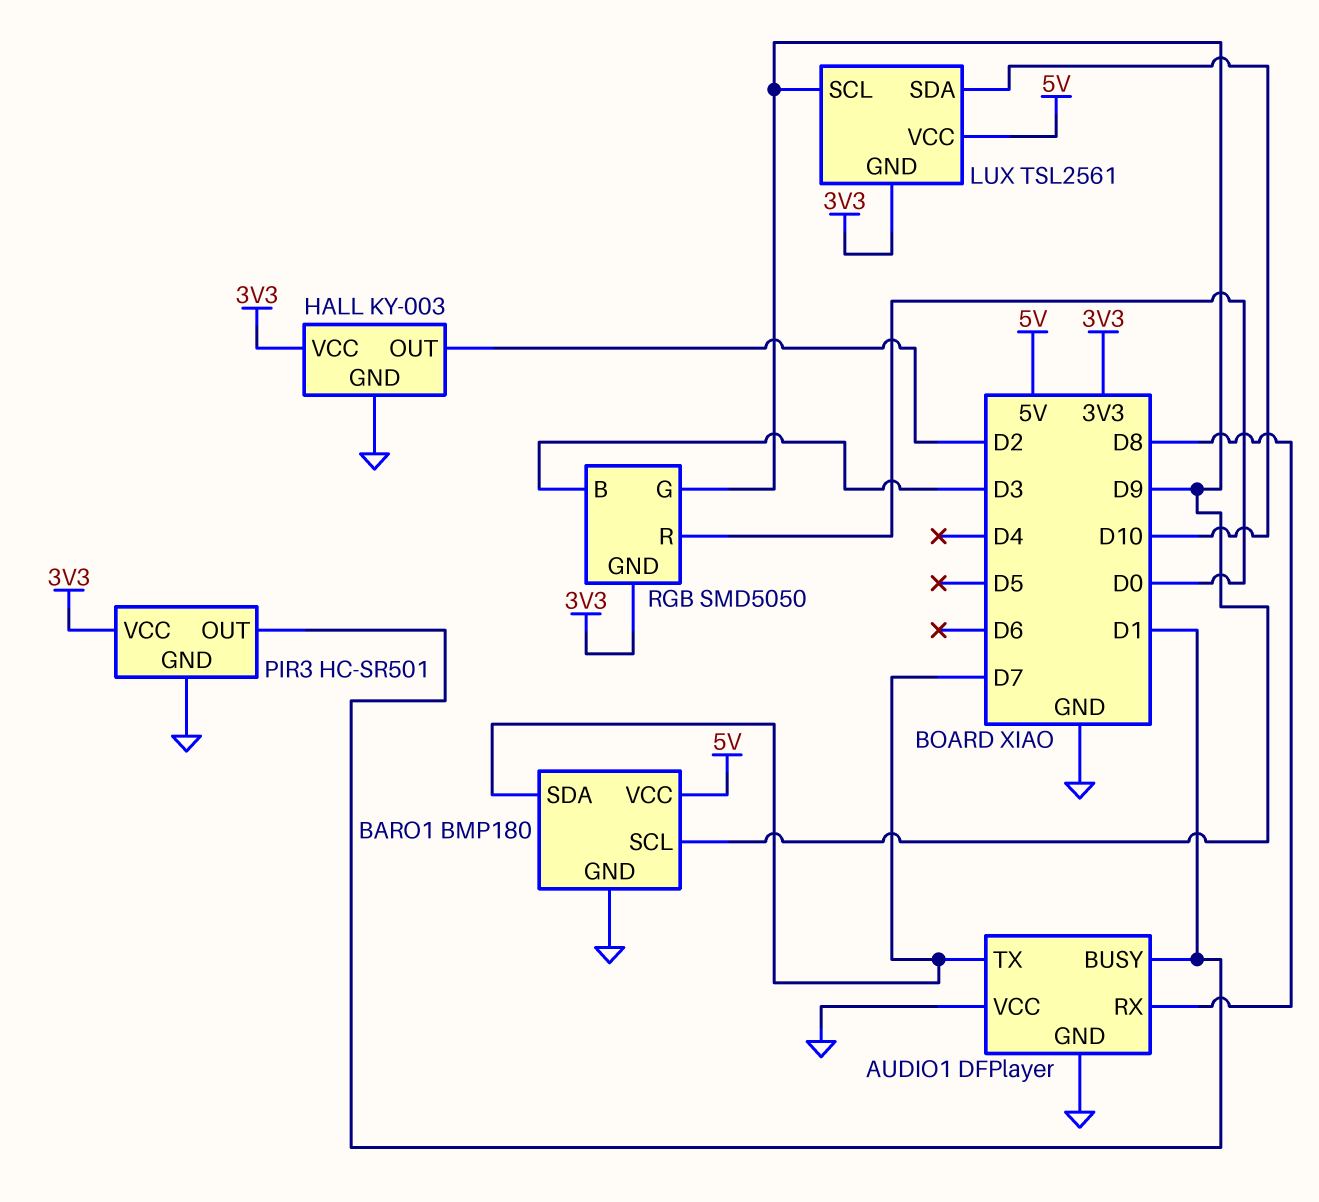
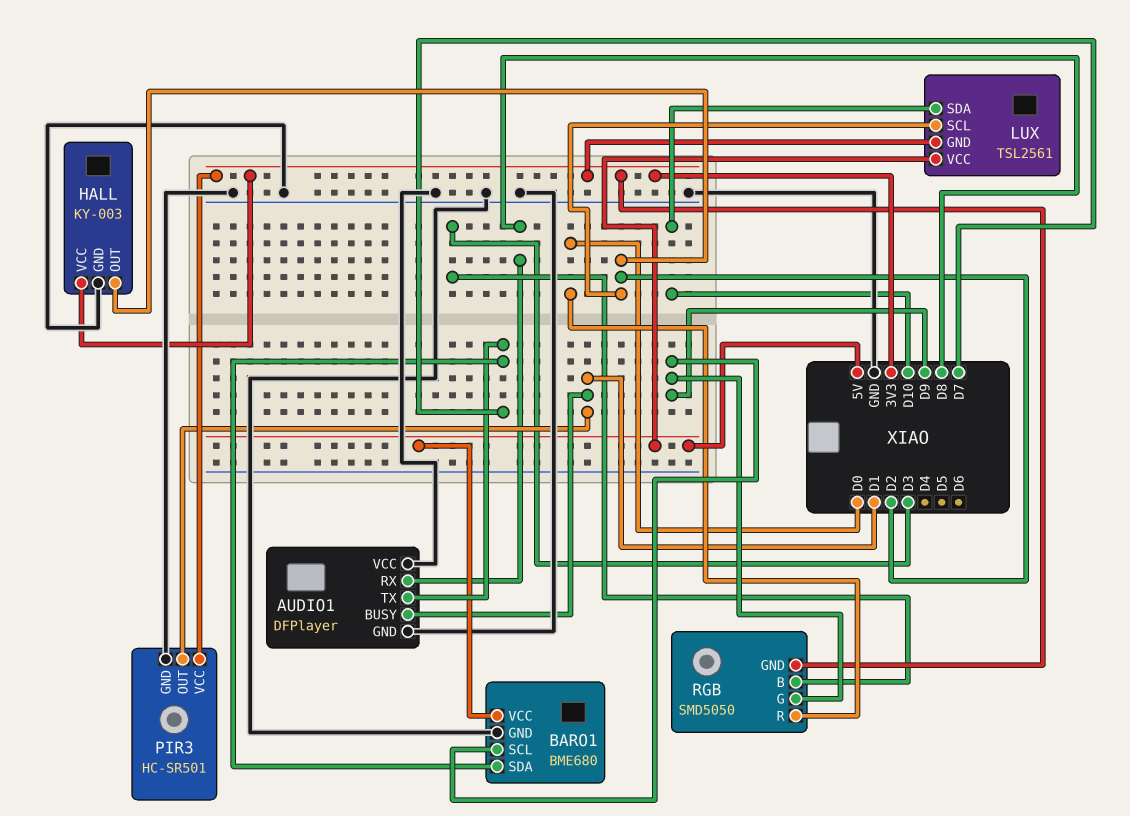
BARO1: BMP180 -> BME680
LUX pin SCL: D9 -> D2

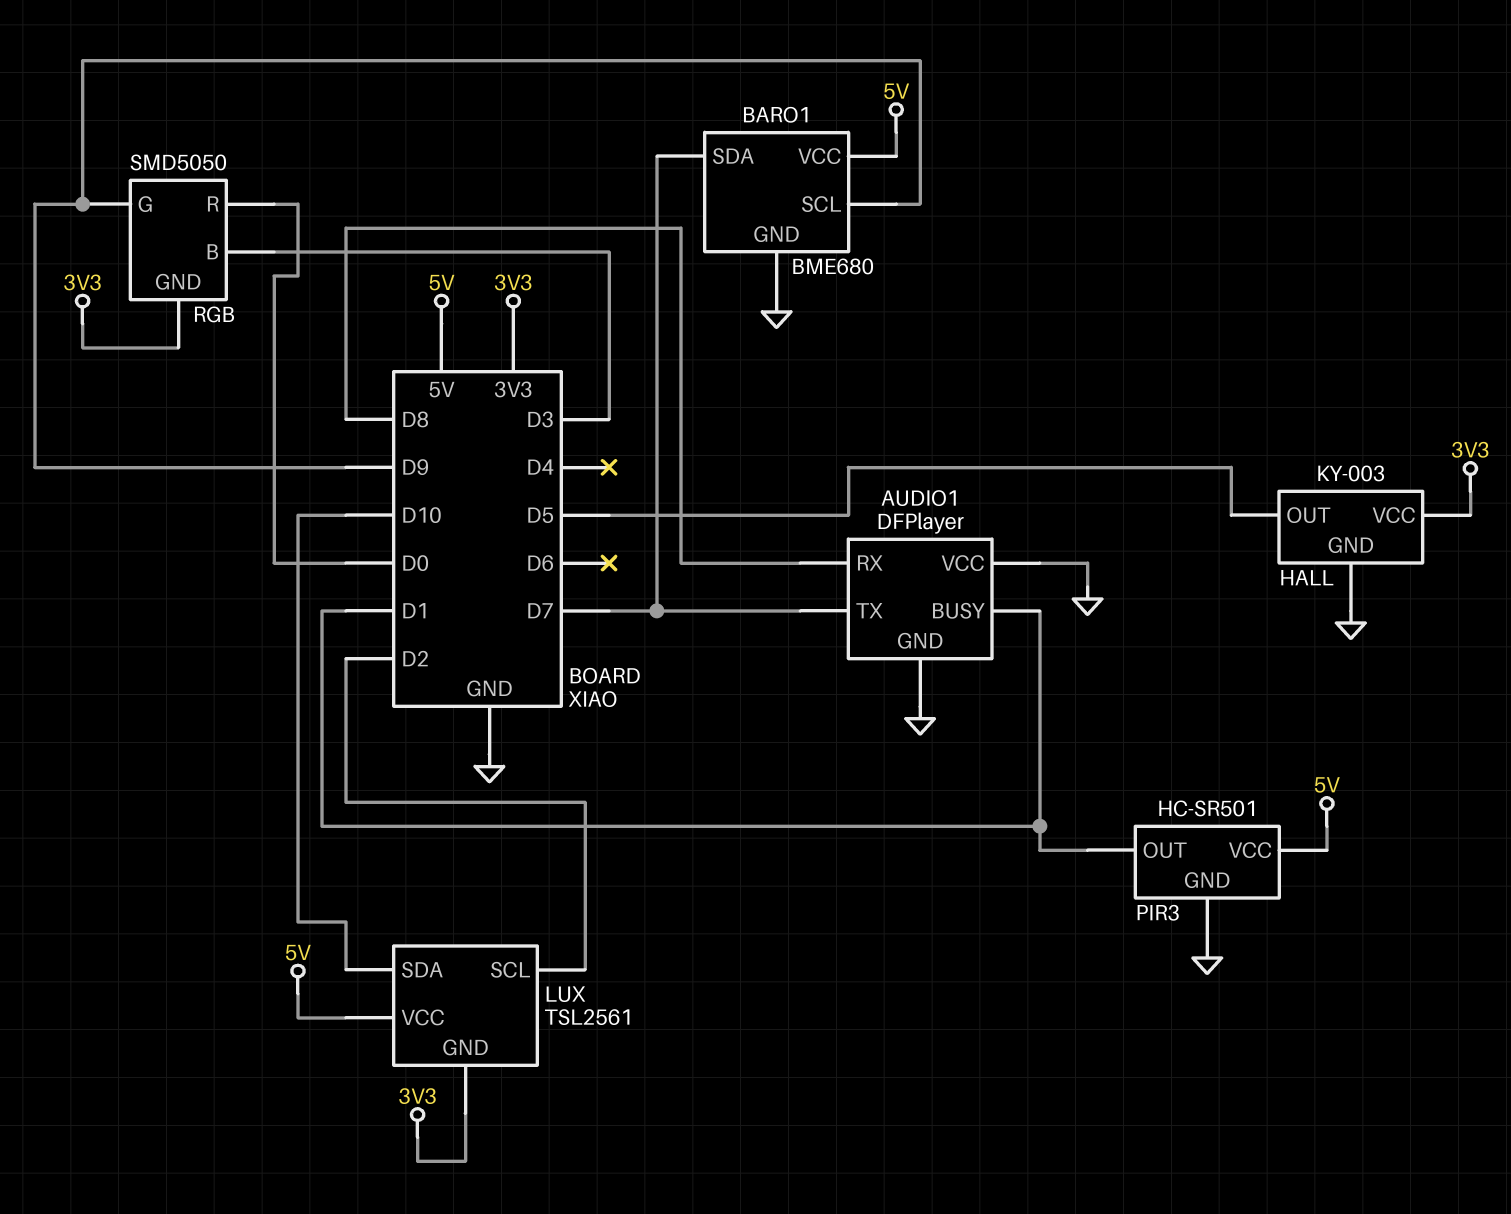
HALL pin OUT: D2 -> D5
PIR3 pin VCC: 3V3 -> 5V

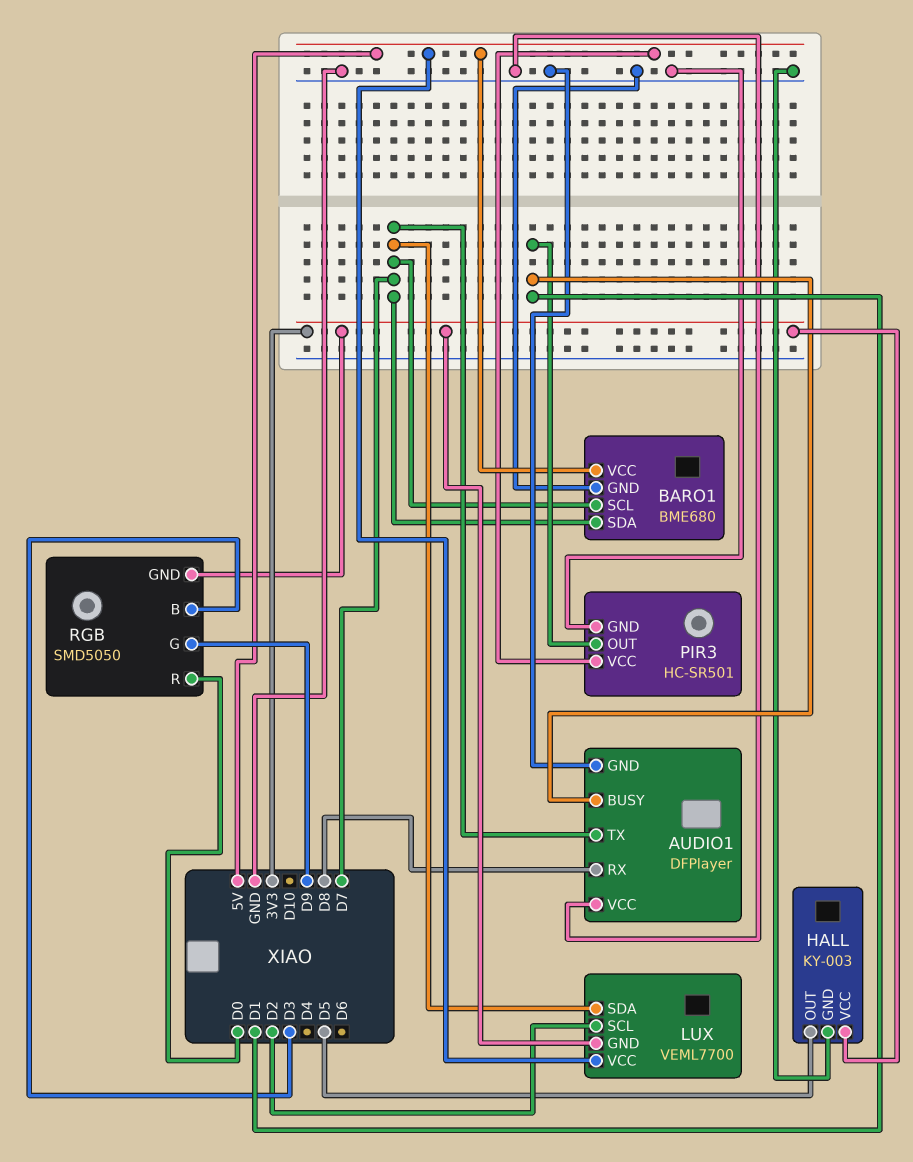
BARO1 pin SCL: D9 -> D7
LUX: TSL2561 -> VEML7700
LUX pin SDA: D10 -> D7

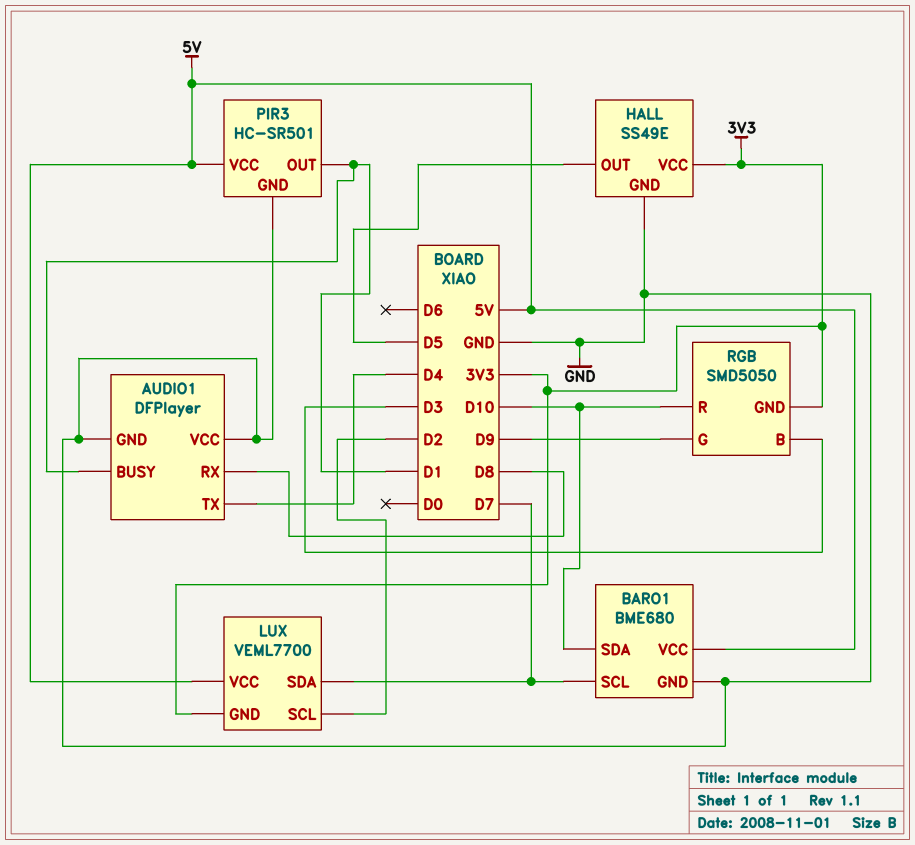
AUDIO1 pin TX: D7 -> D4
BARO1 pin SDA: D7 -> D10
HALL: KY-003 -> SS49E
RGB pin R: D0 -> D10

